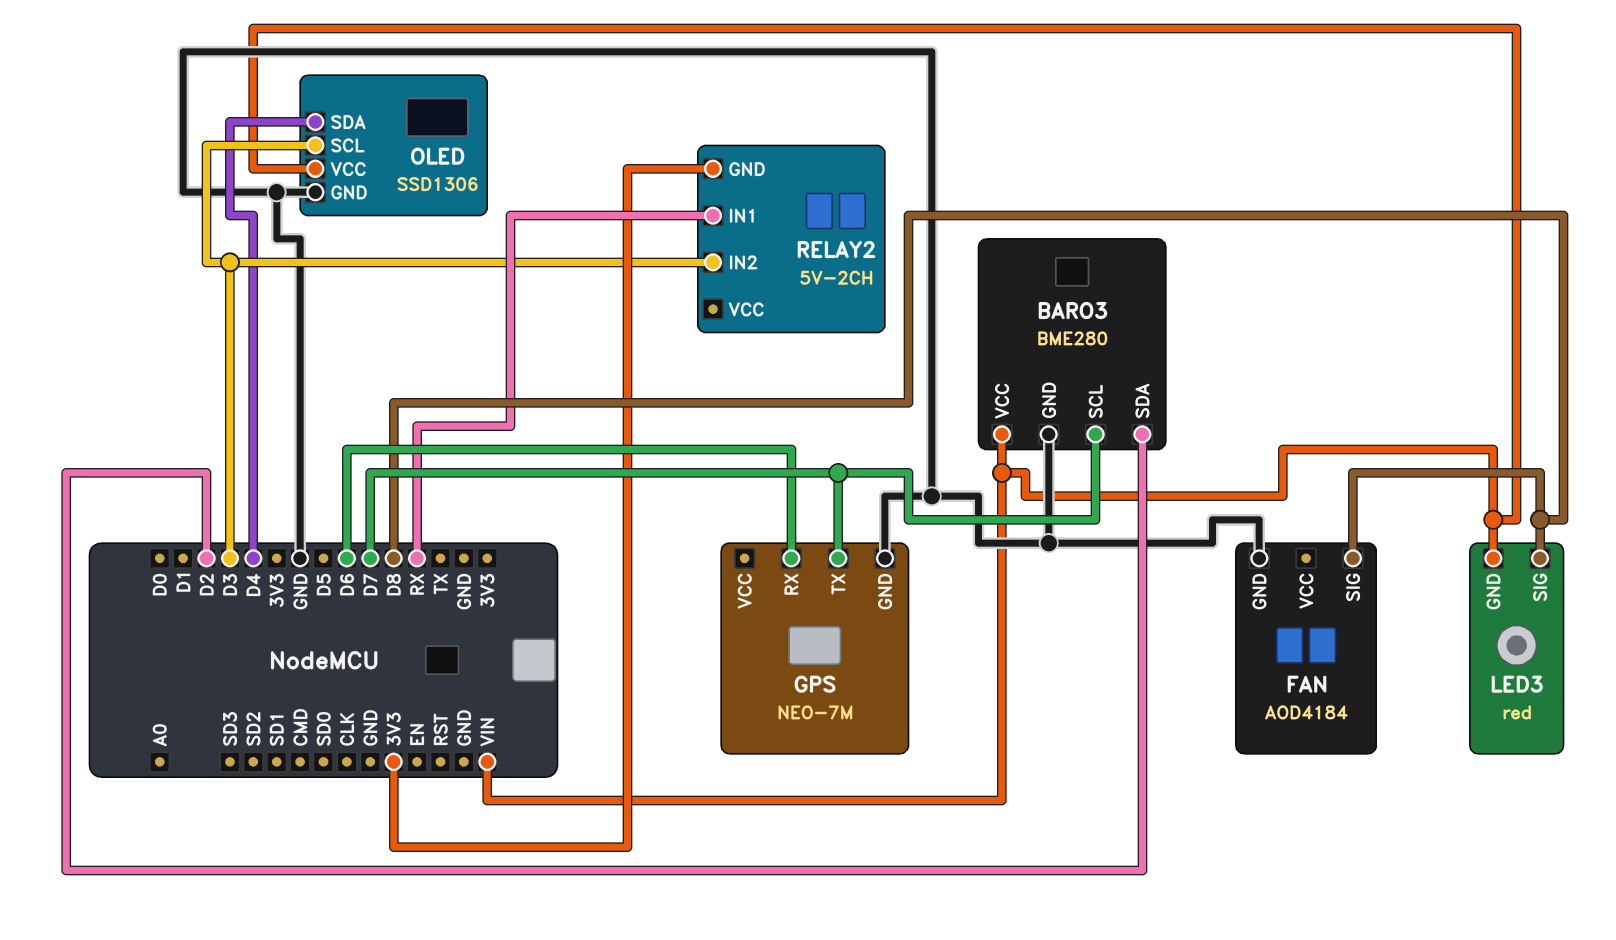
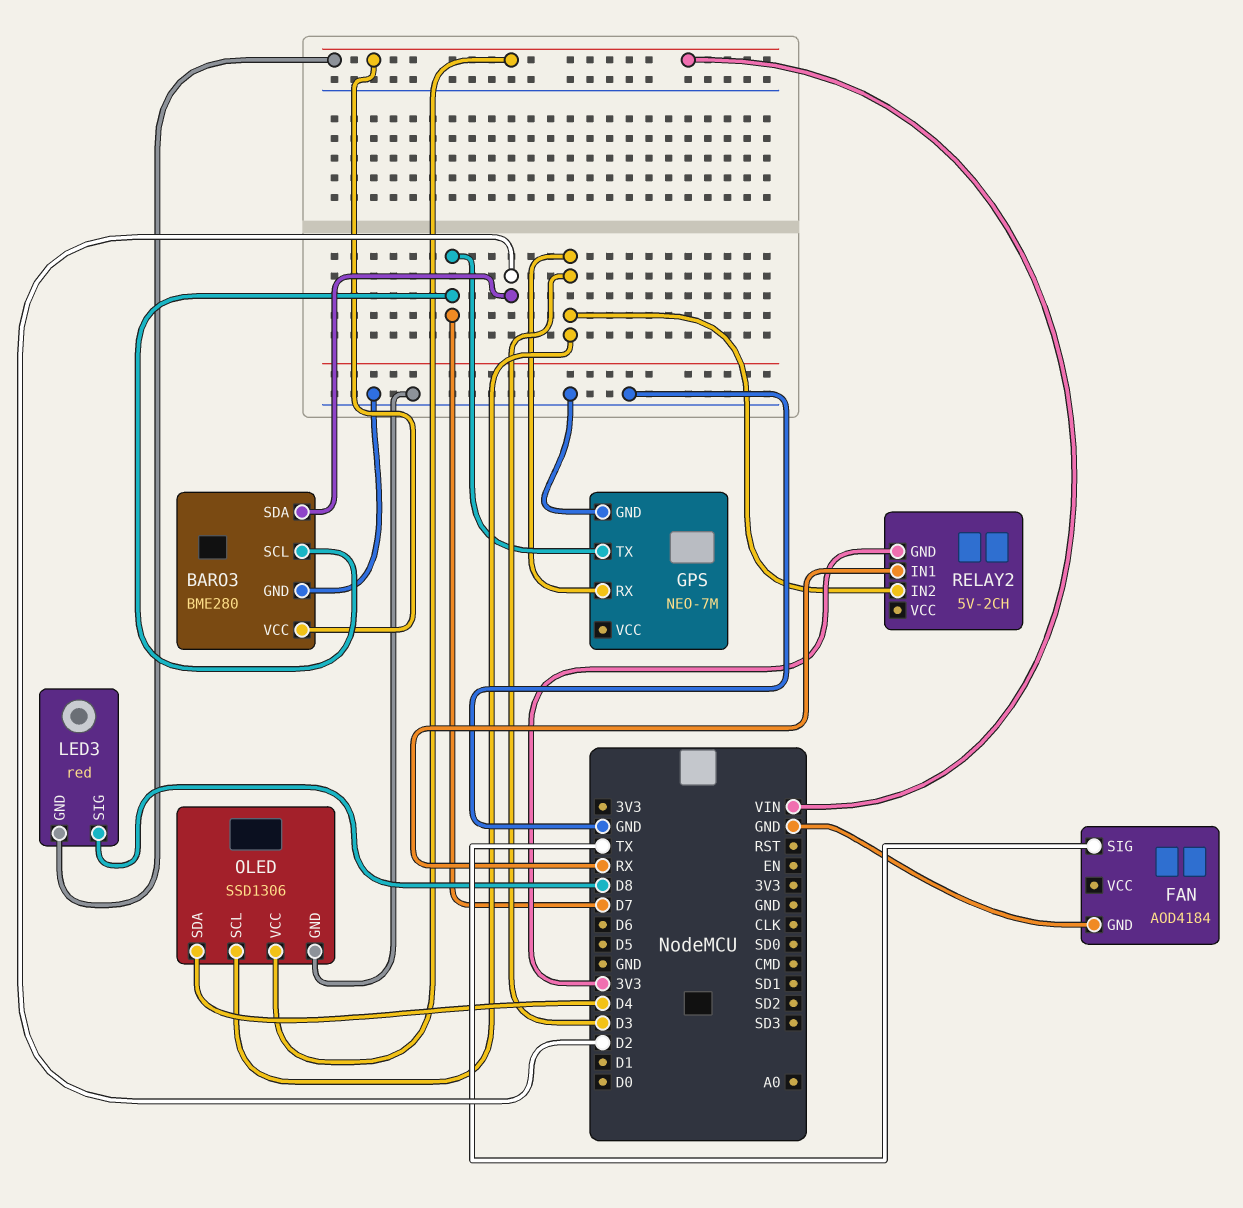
FAN pin SIG: D8 -> TX
GPS pin RX: D6 -> D3

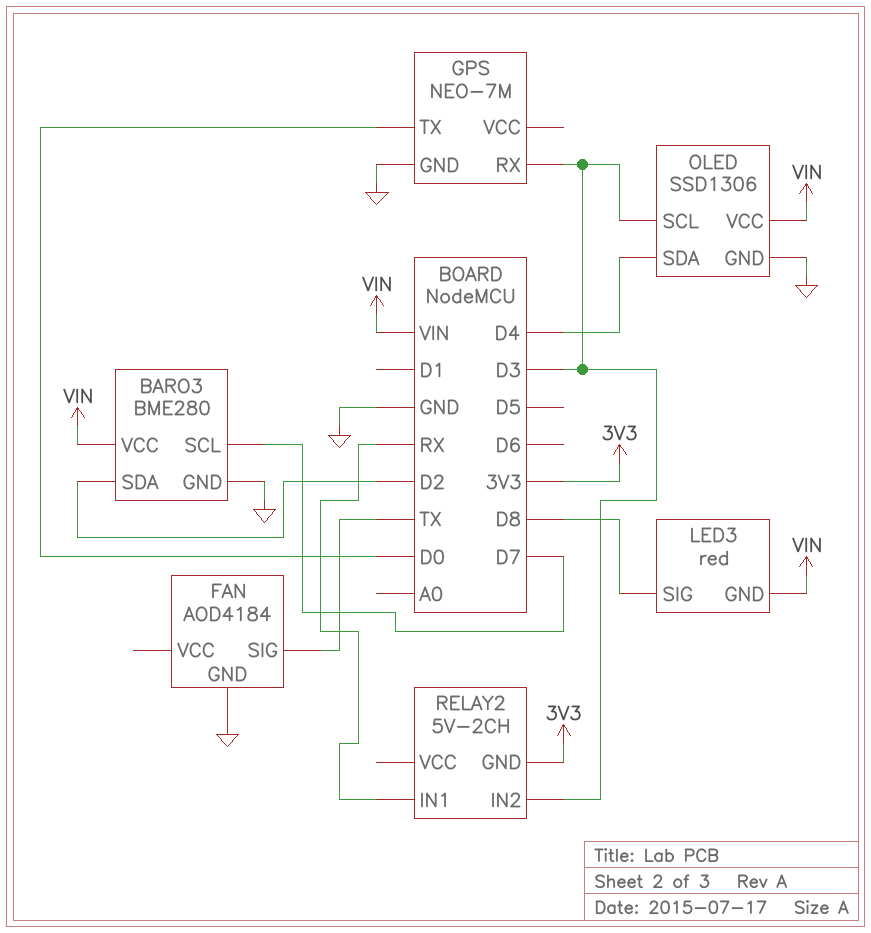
GPS pin TX: D7 -> D0

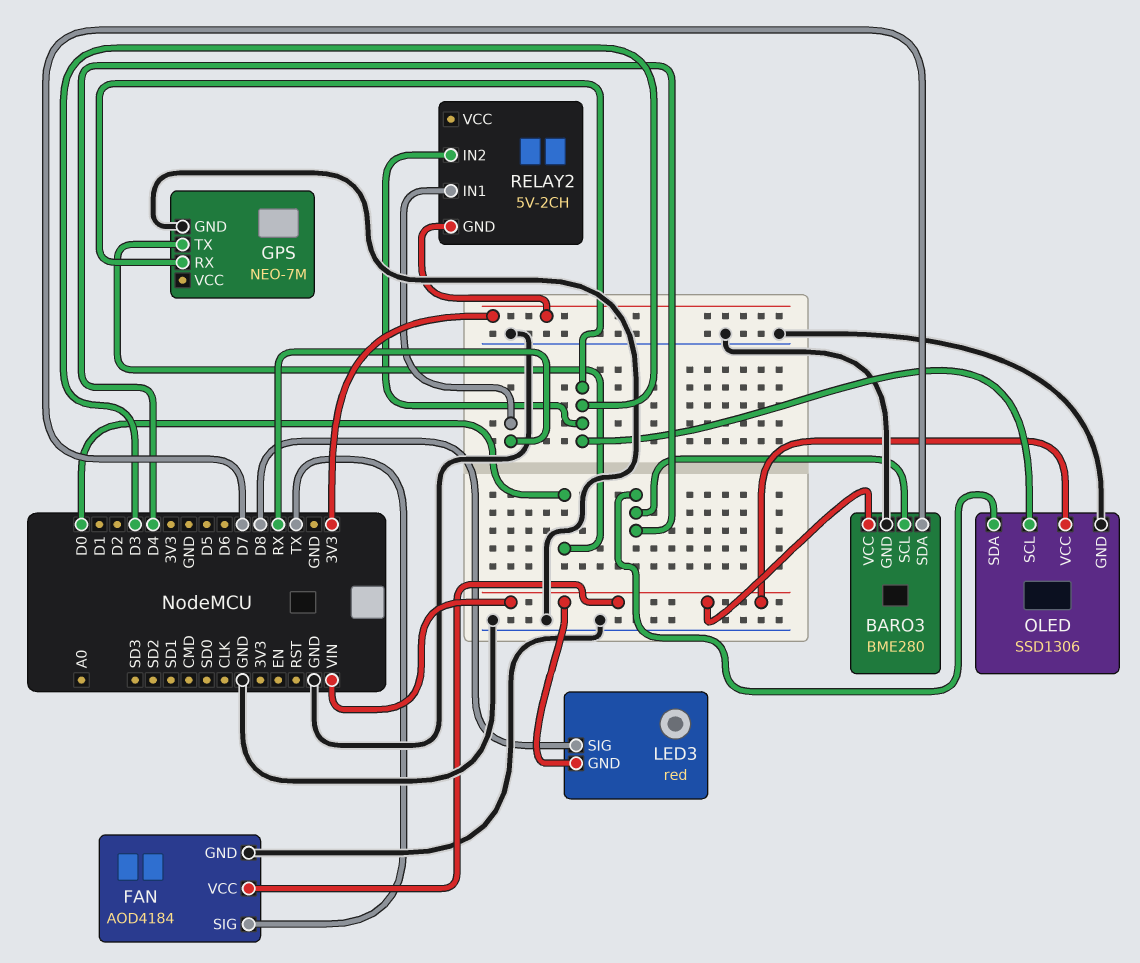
BARO3 pin SCL: D7 -> D4
BARO3 pin SDA: D2 -> D7
FAN pin VCC: none -> VIN

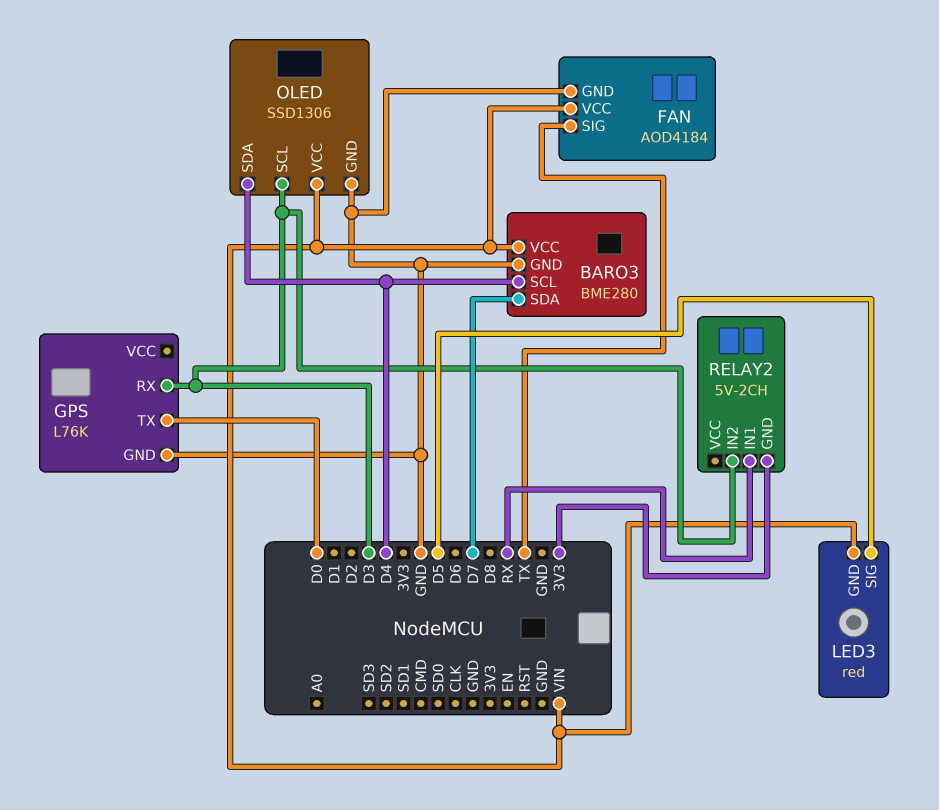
GPS: NEO-7M -> L76K
LED3 pin SIG: D8 -> D5

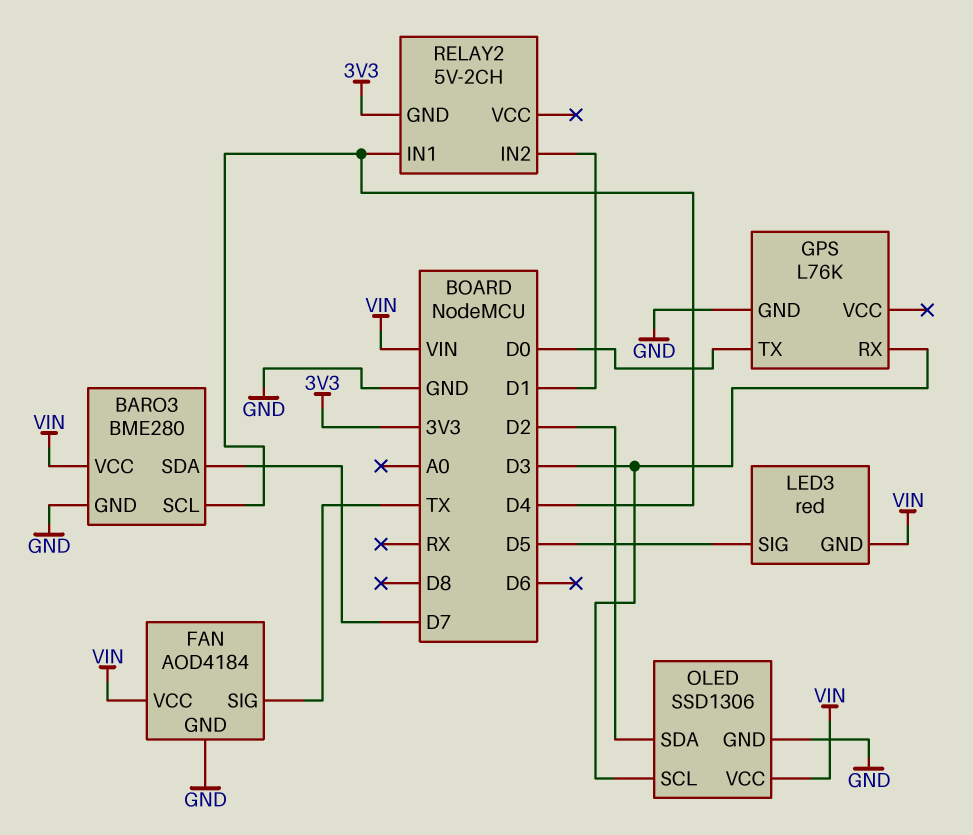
OLED pin SDA: D4 -> D2
RELAY2 pin IN1: RX -> D4
RELAY2 pin IN2: D3 -> D1

